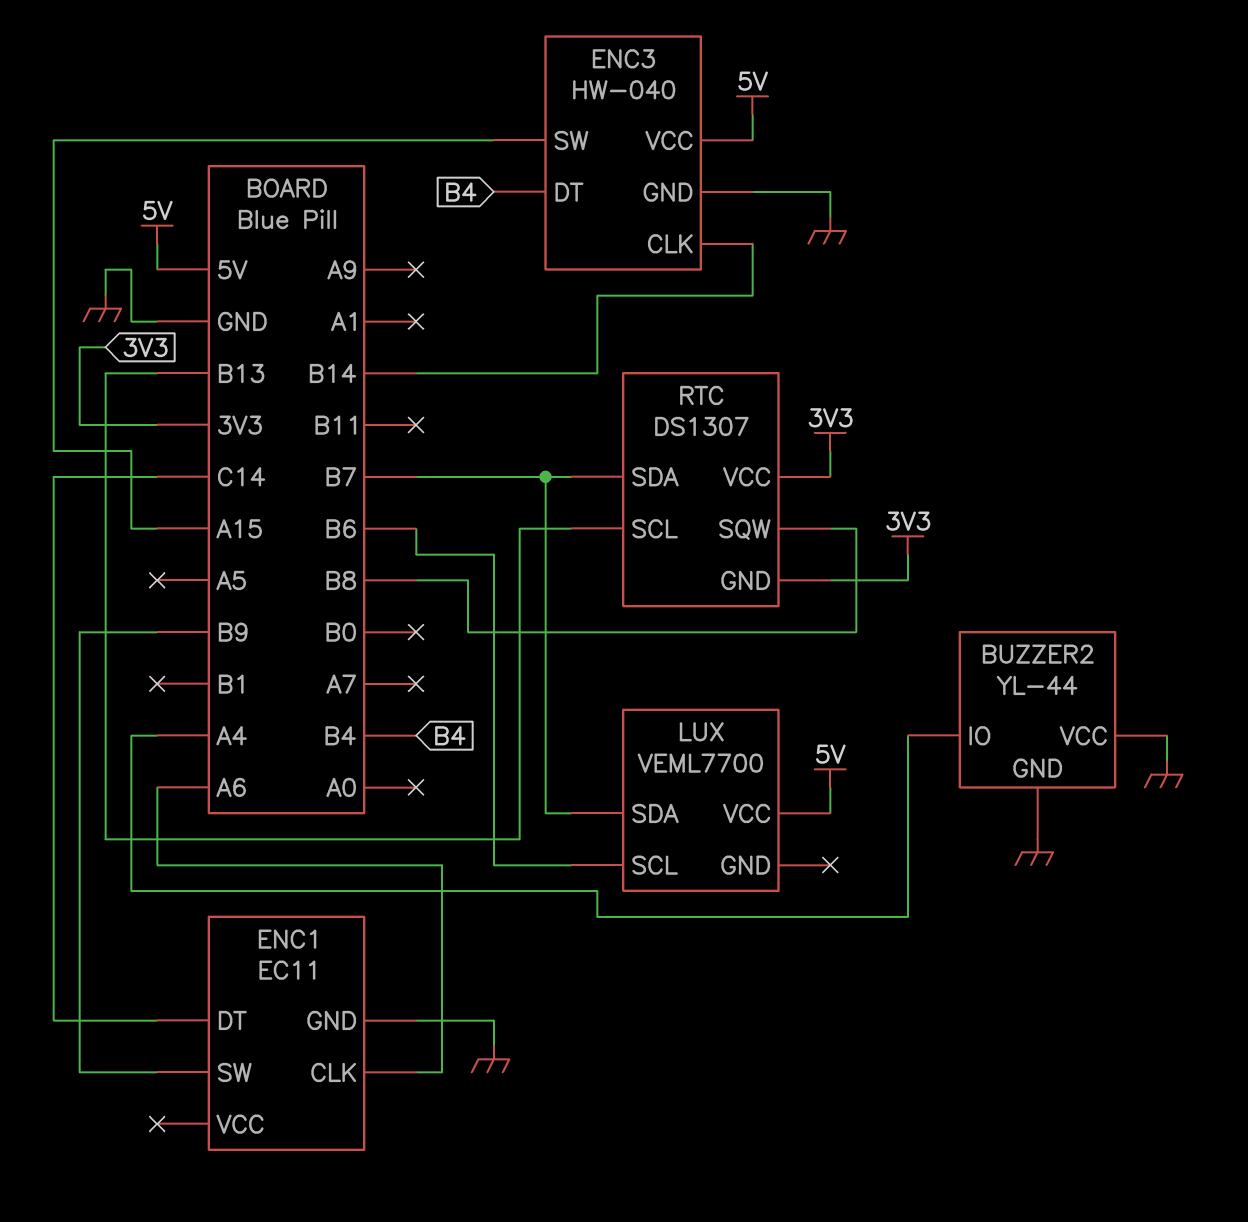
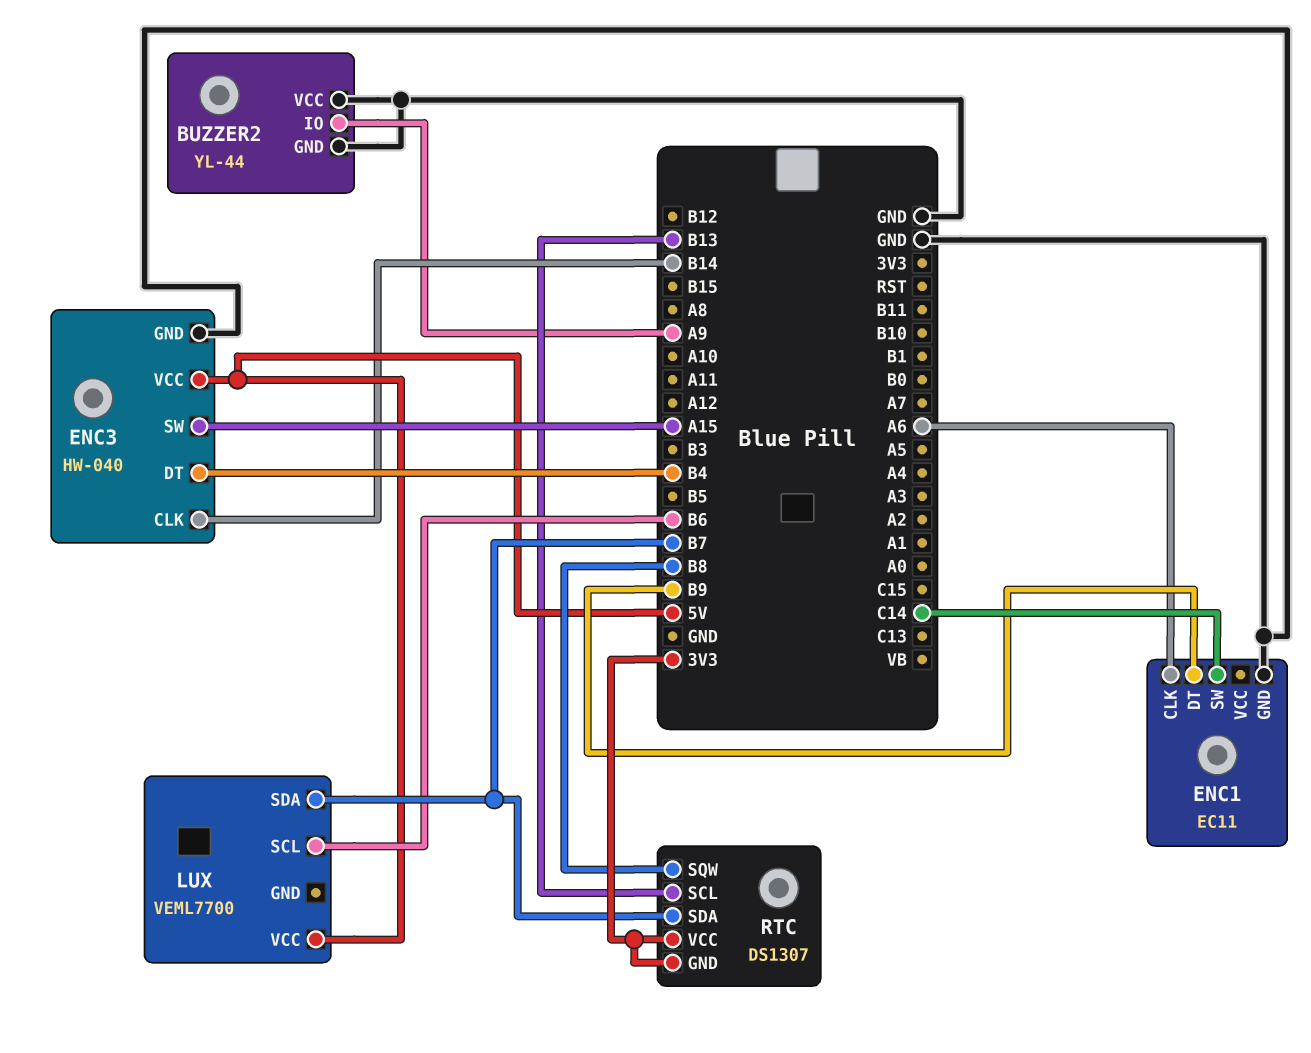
BUZZER2 pin IO: A4 -> A9
ENC1 pin DT: C14 -> B9
ENC1 pin SW: B9 -> C14

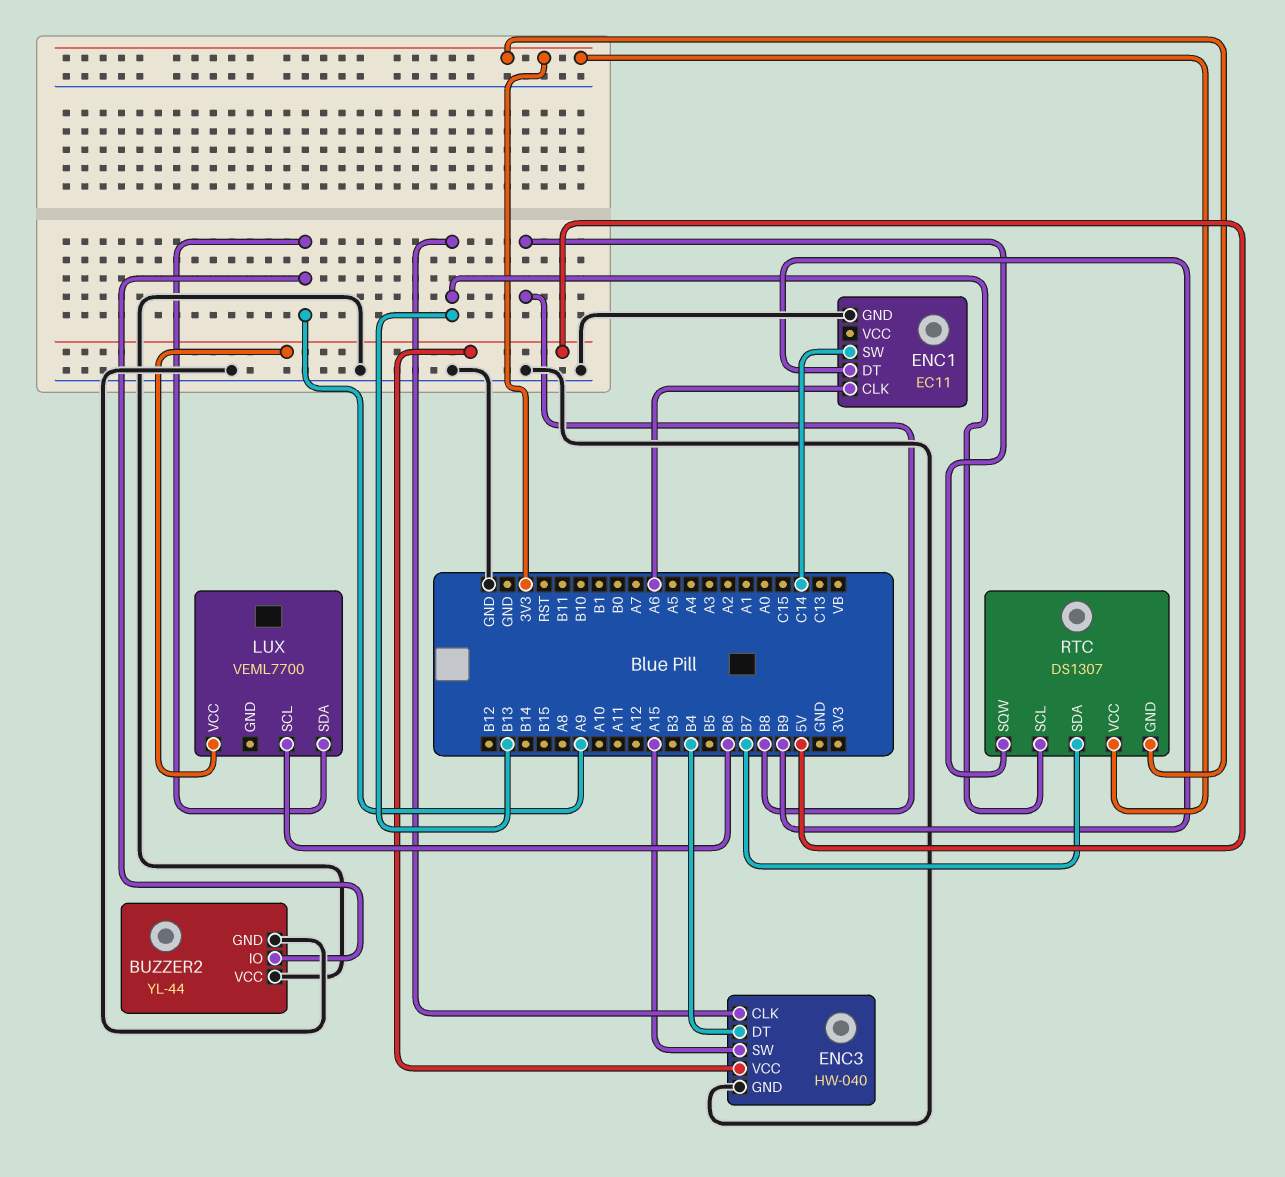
ENC3 pin CLK: B14 -> B13
LUX pin SDA: B7 -> A9

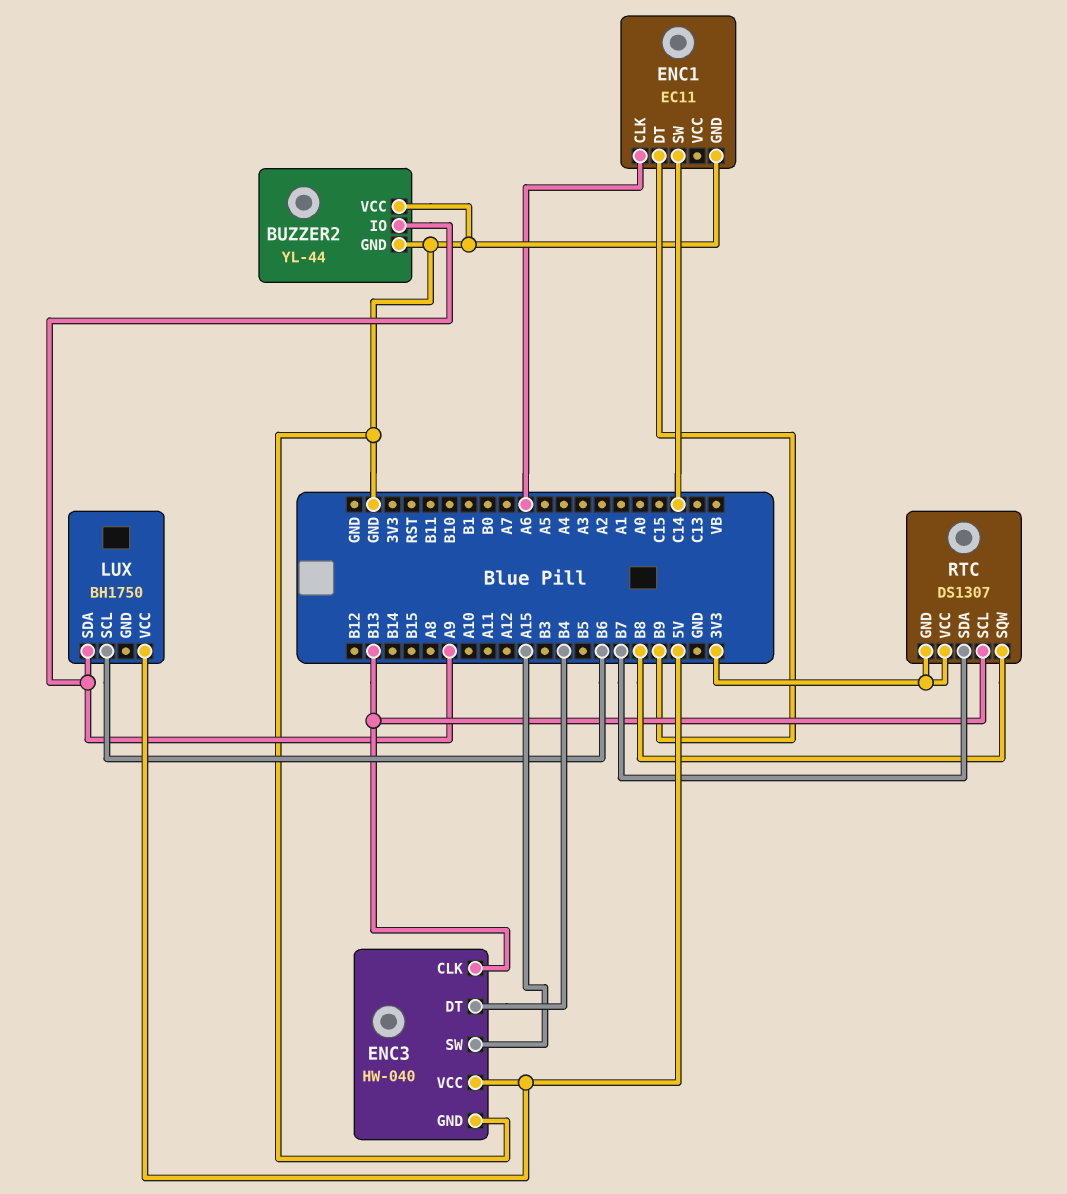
LUX: VEML7700 -> BH1750

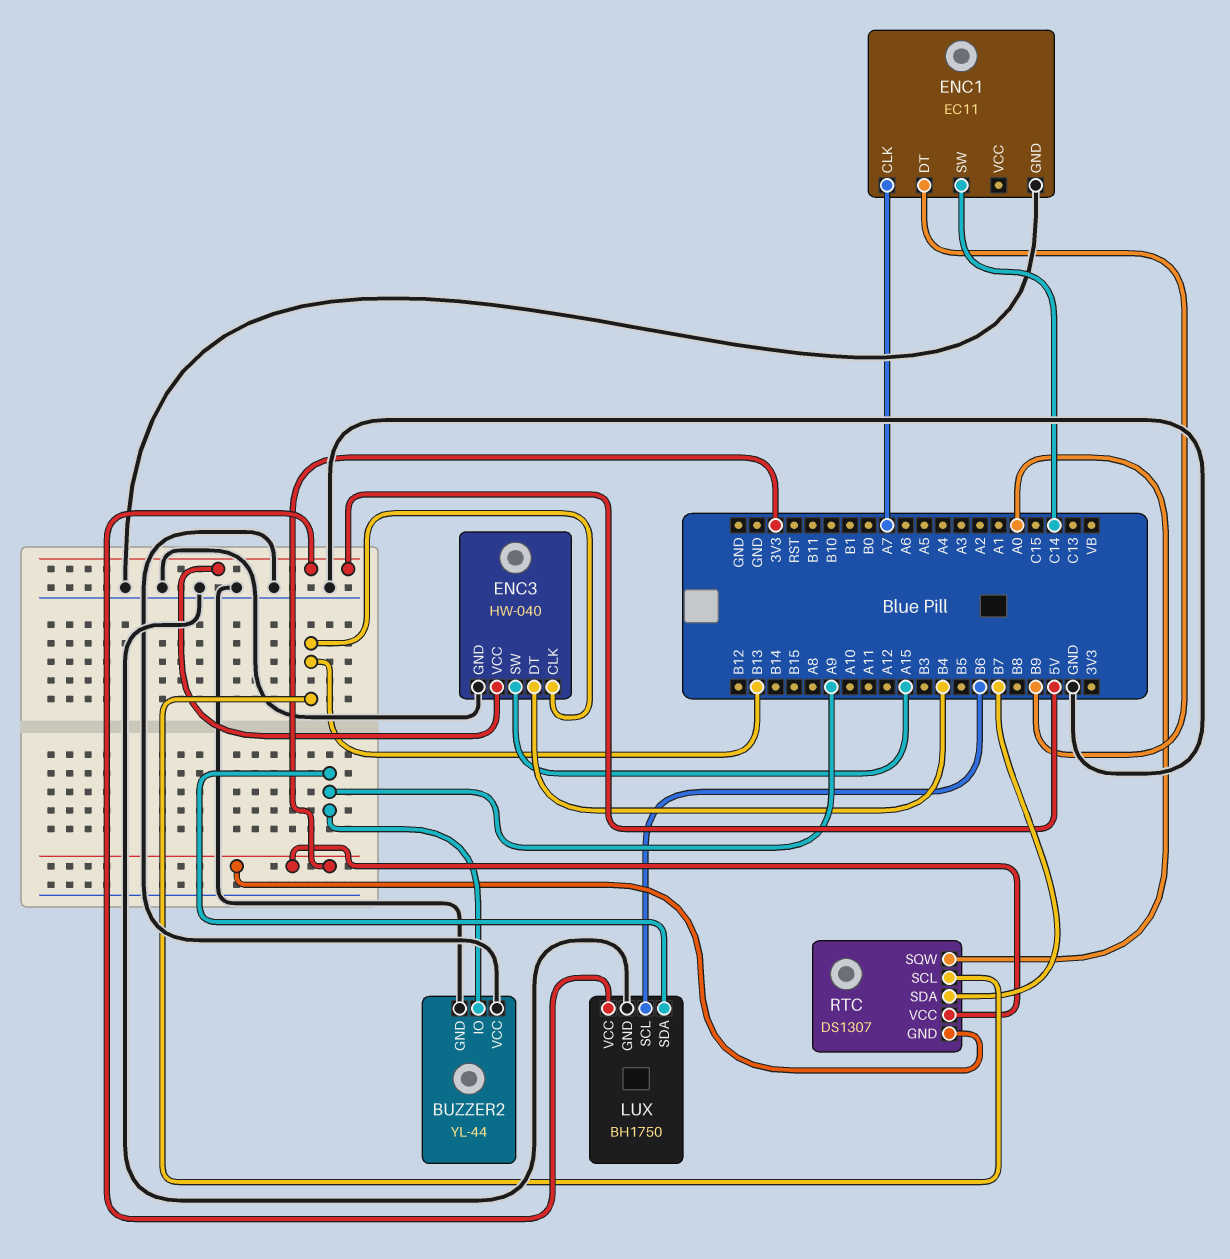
ENC1 pin CLK: A6 -> A7
LUX pin GND: none -> GND
RTC pin SQW: B8 -> A0

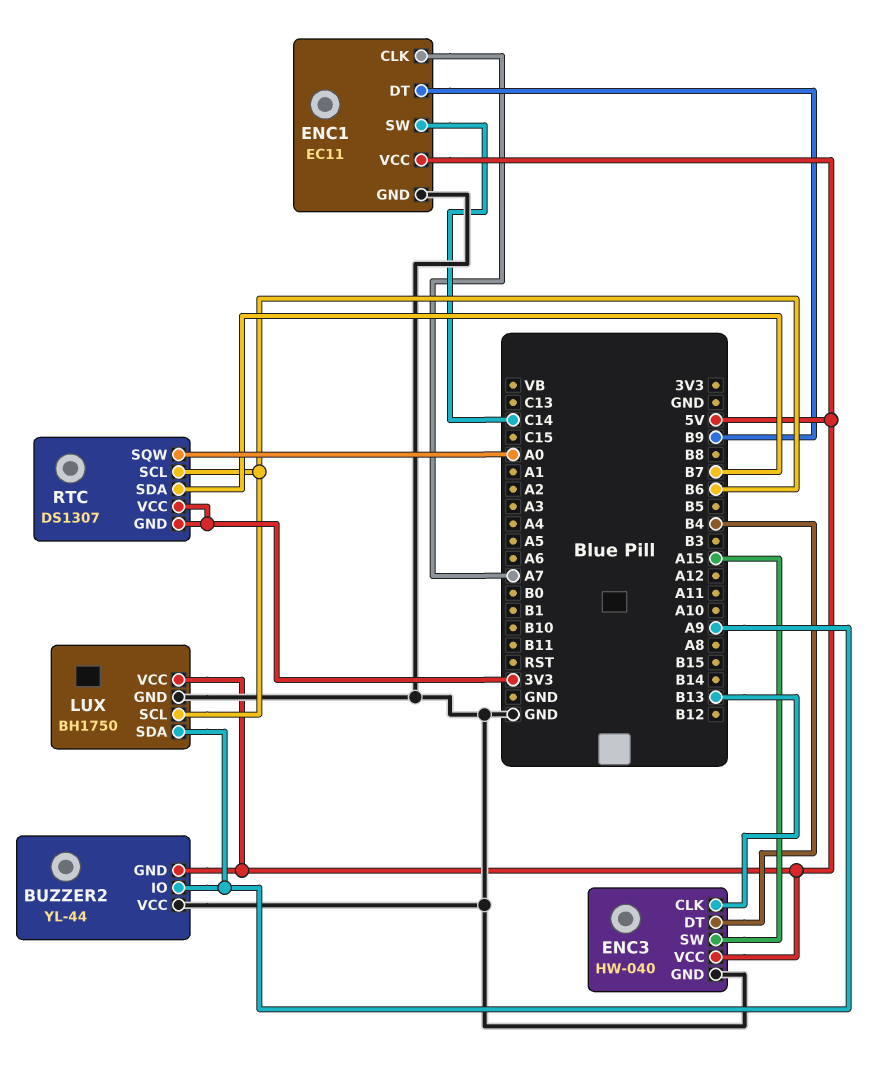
BUZZER2 pin GND: GND -> 5V
ENC1 pin VCC: none -> 5V
RTC pin SCL: B13 -> B6

